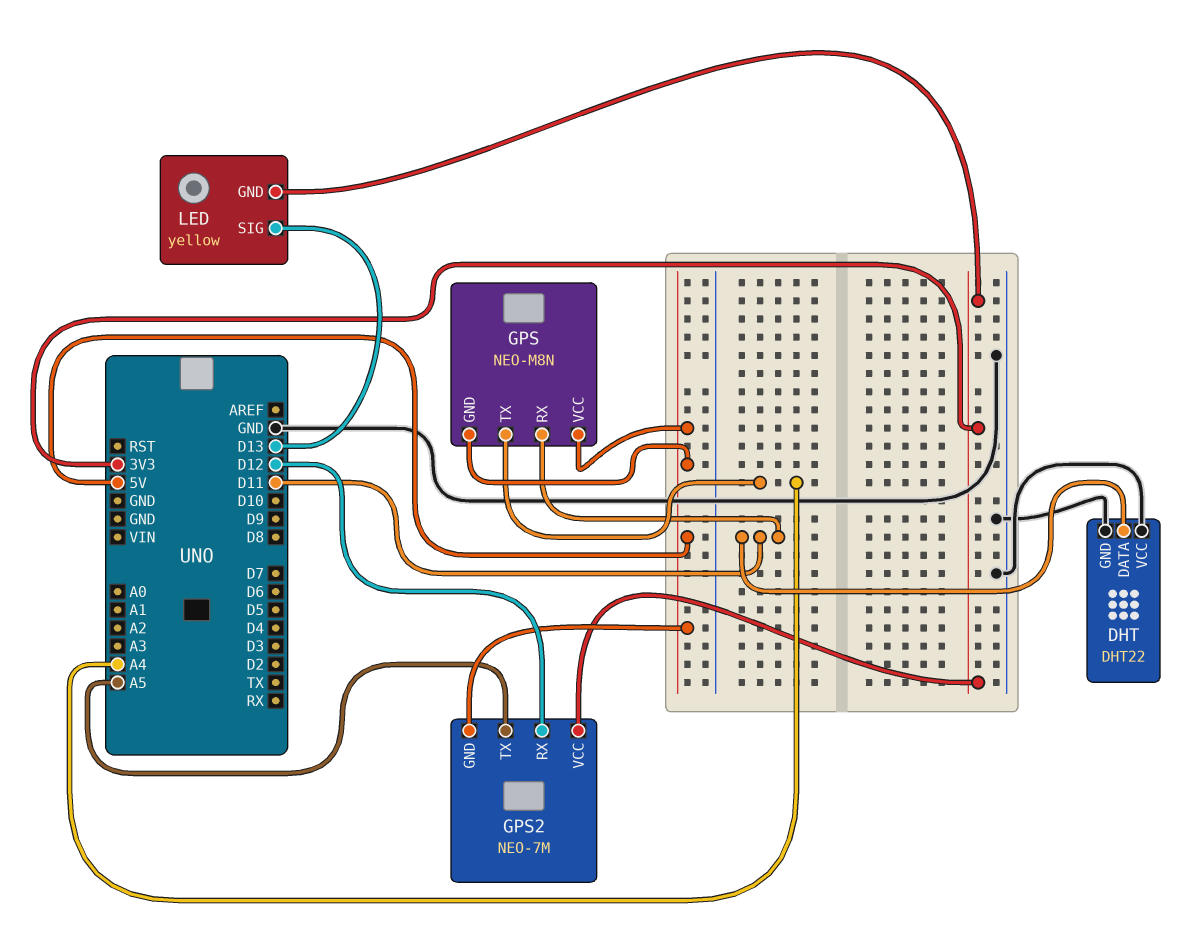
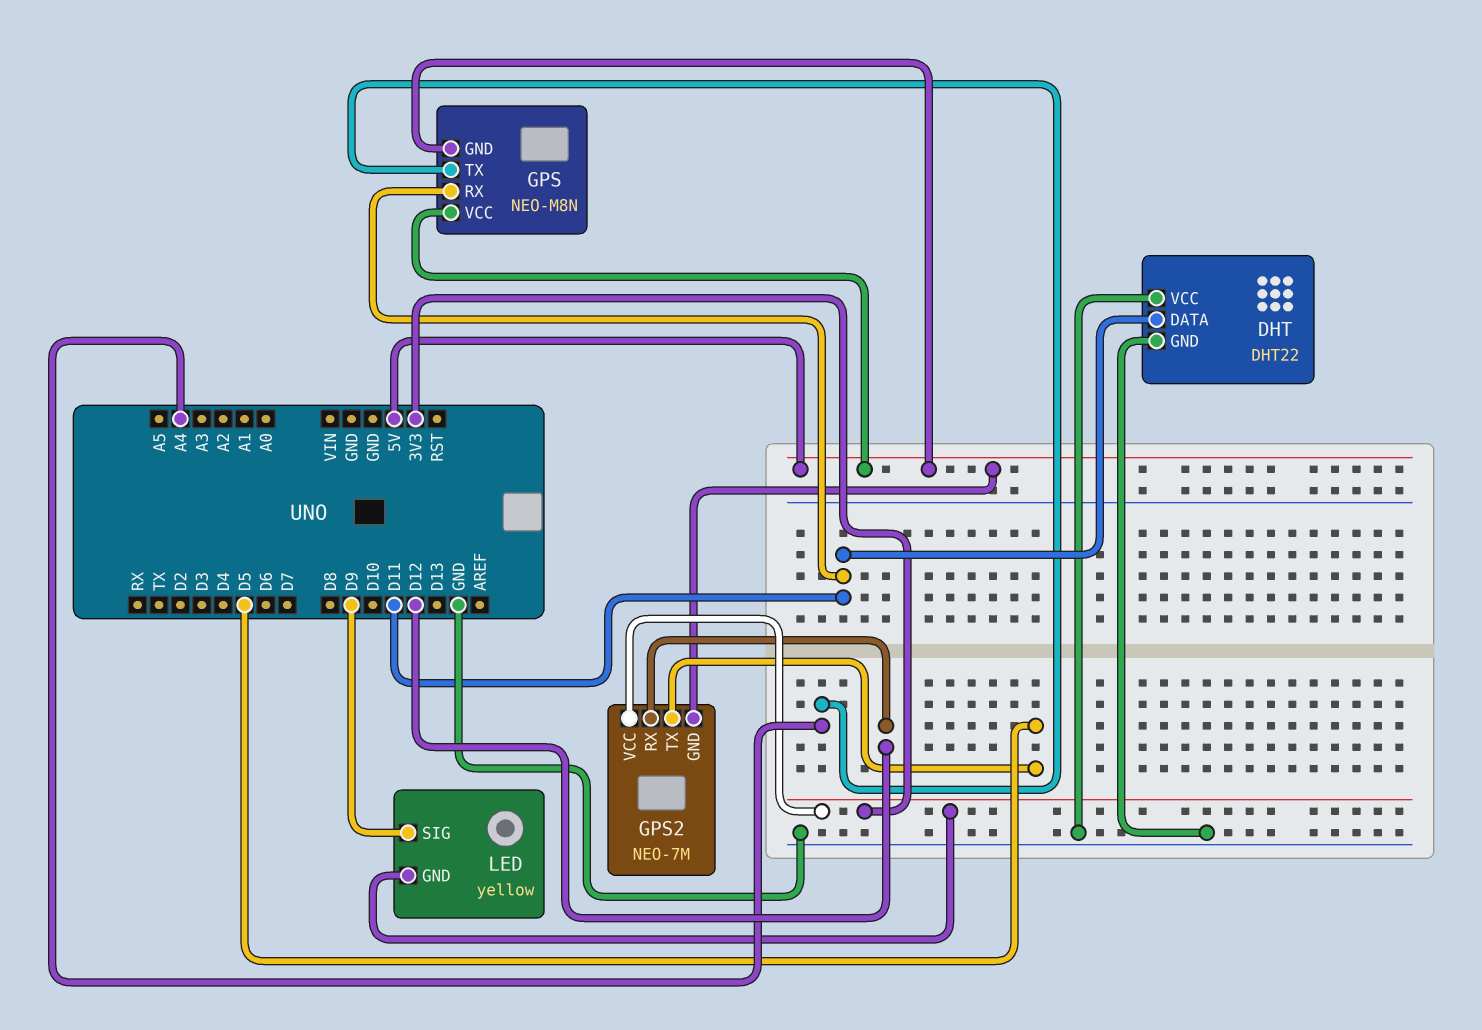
GPS2 pin TX: A5 -> D5
LED pin SIG: D13 -> D9

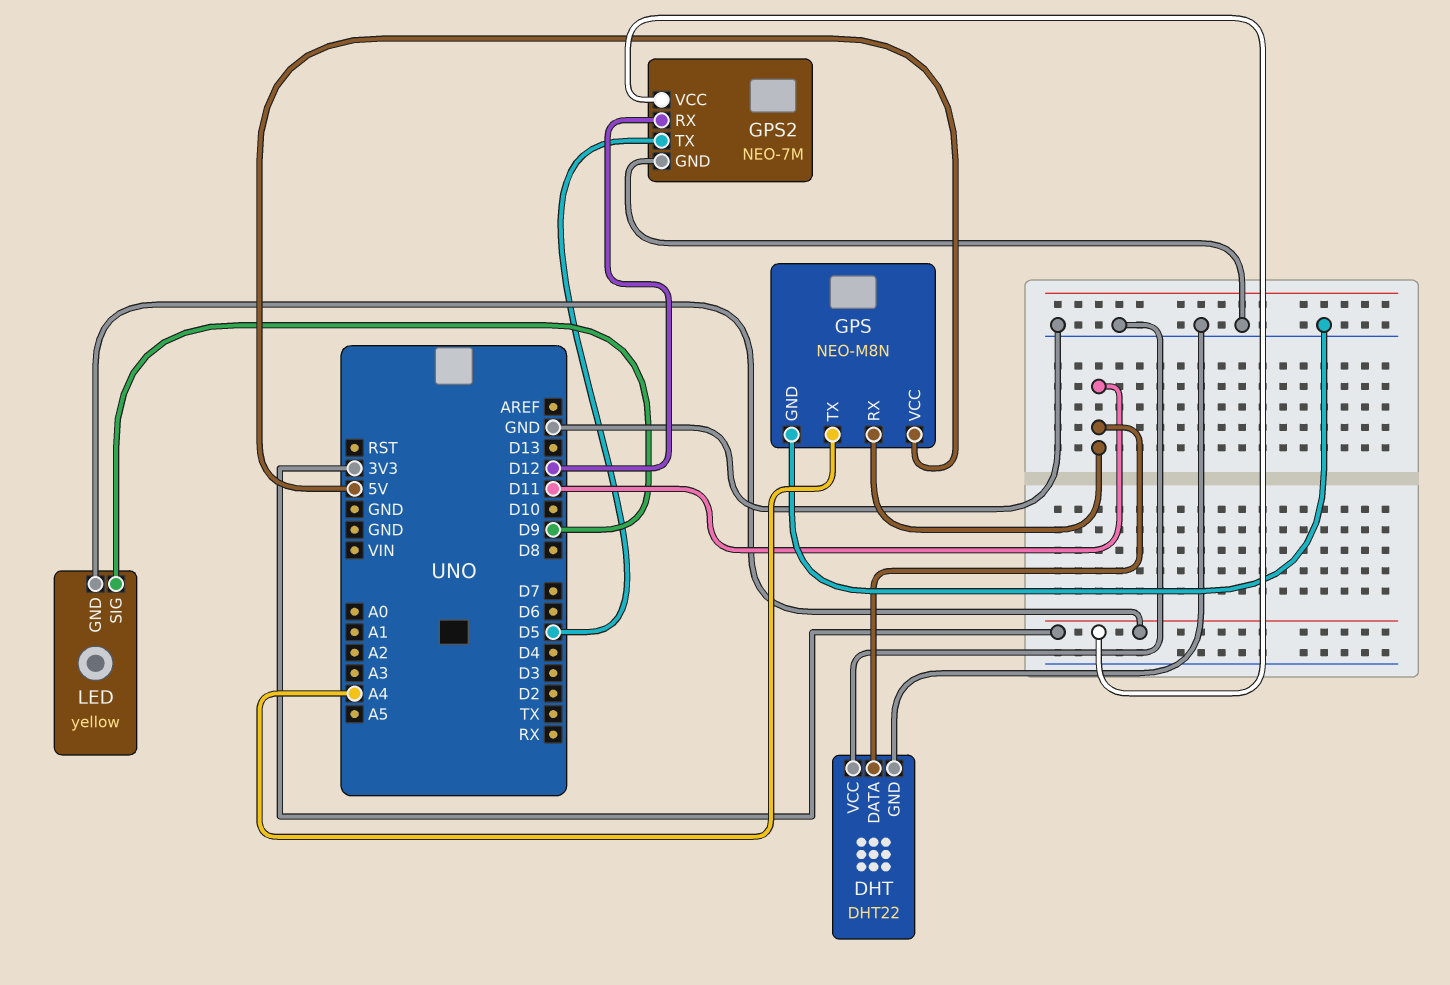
GPS pin GND: 5V -> GND
GPS2 pin GND: 5V -> GND

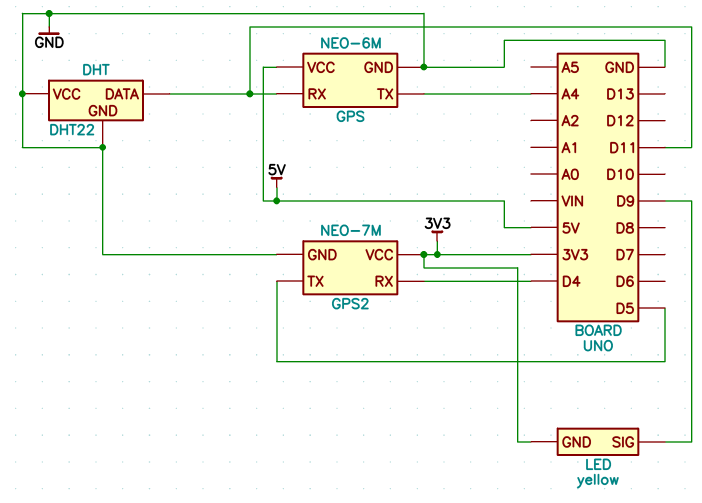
GPS: NEO-M8N -> NEO-6M
GPS2 pin RX: D12 -> D4

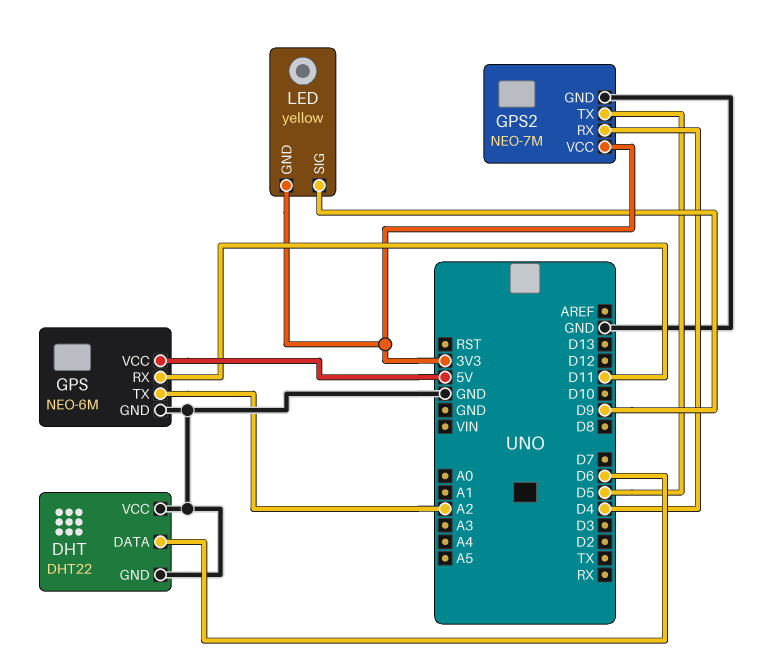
DHT pin DATA: D11 -> D6
GPS pin TX: A4 -> A2

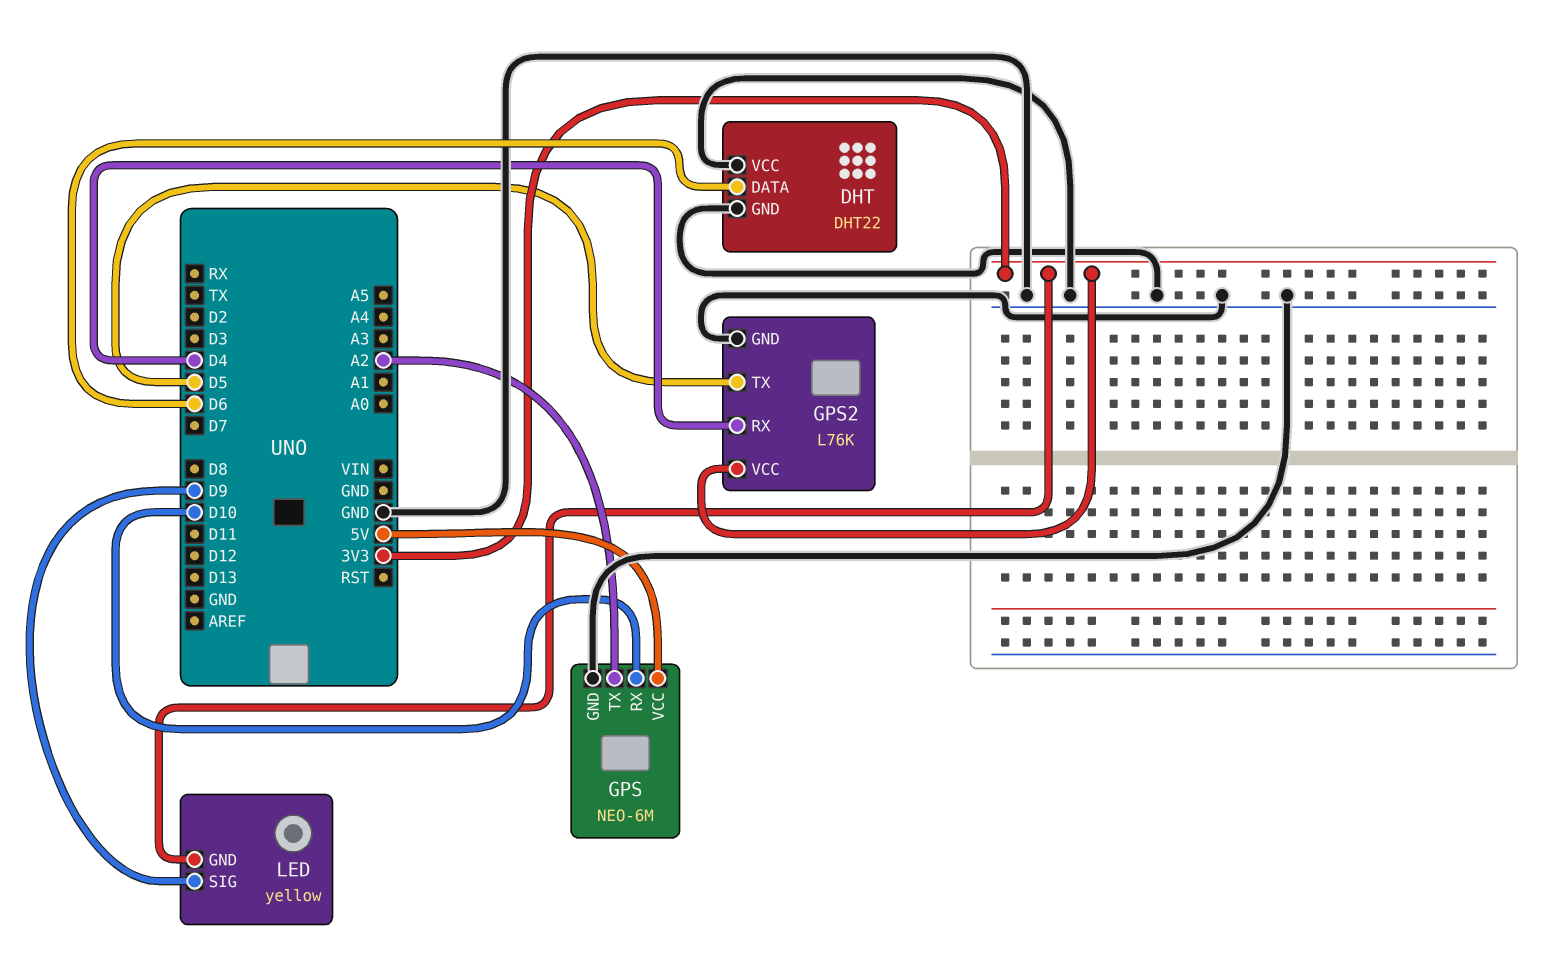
GPS pin RX: D11 -> D10
GPS2: NEO-7M -> L76K

